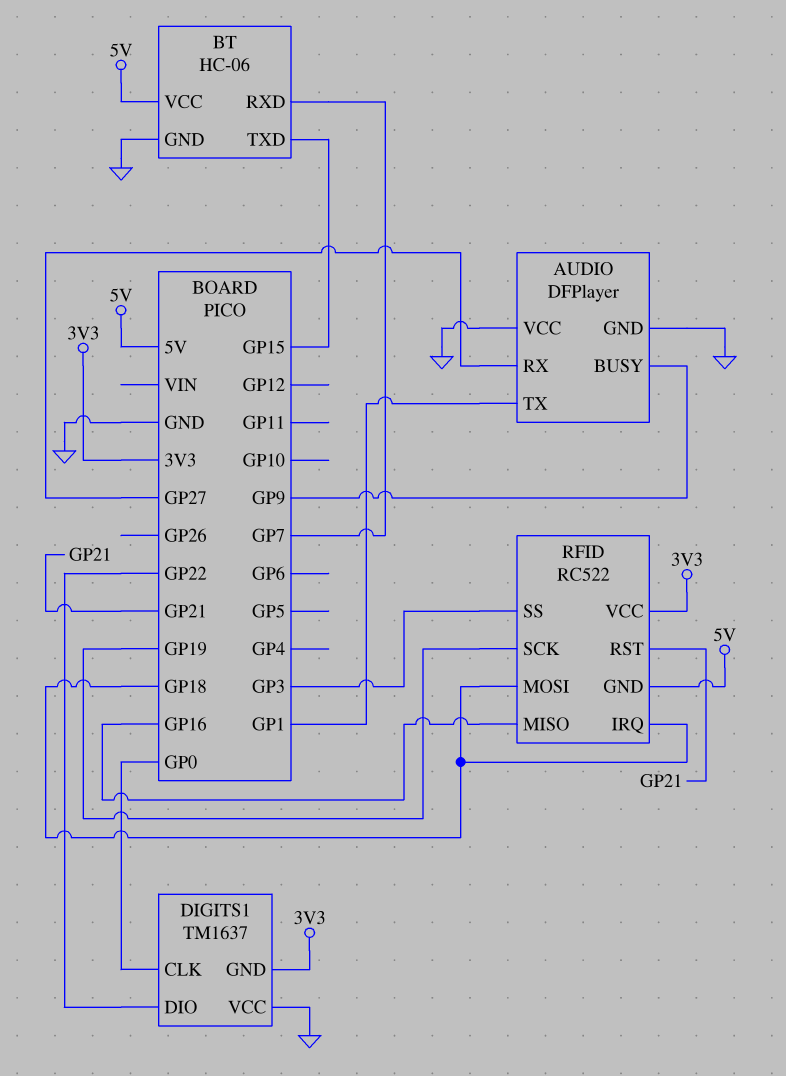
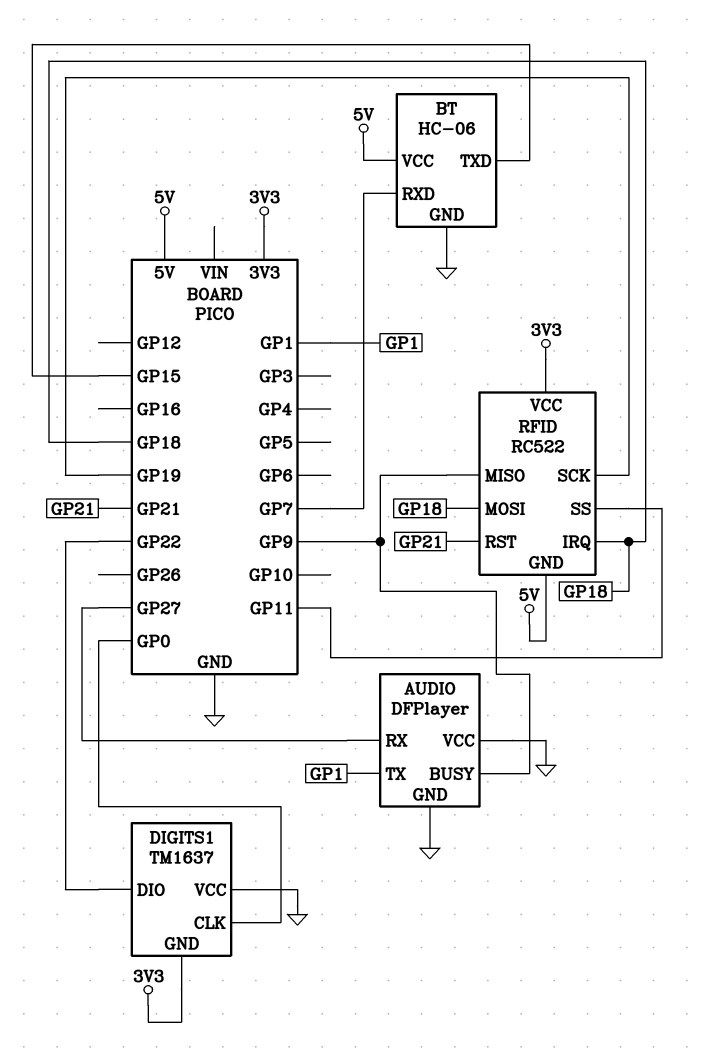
RFID pin MISO: GP16 -> GP9
RFID pin SS: GP3 -> GP11

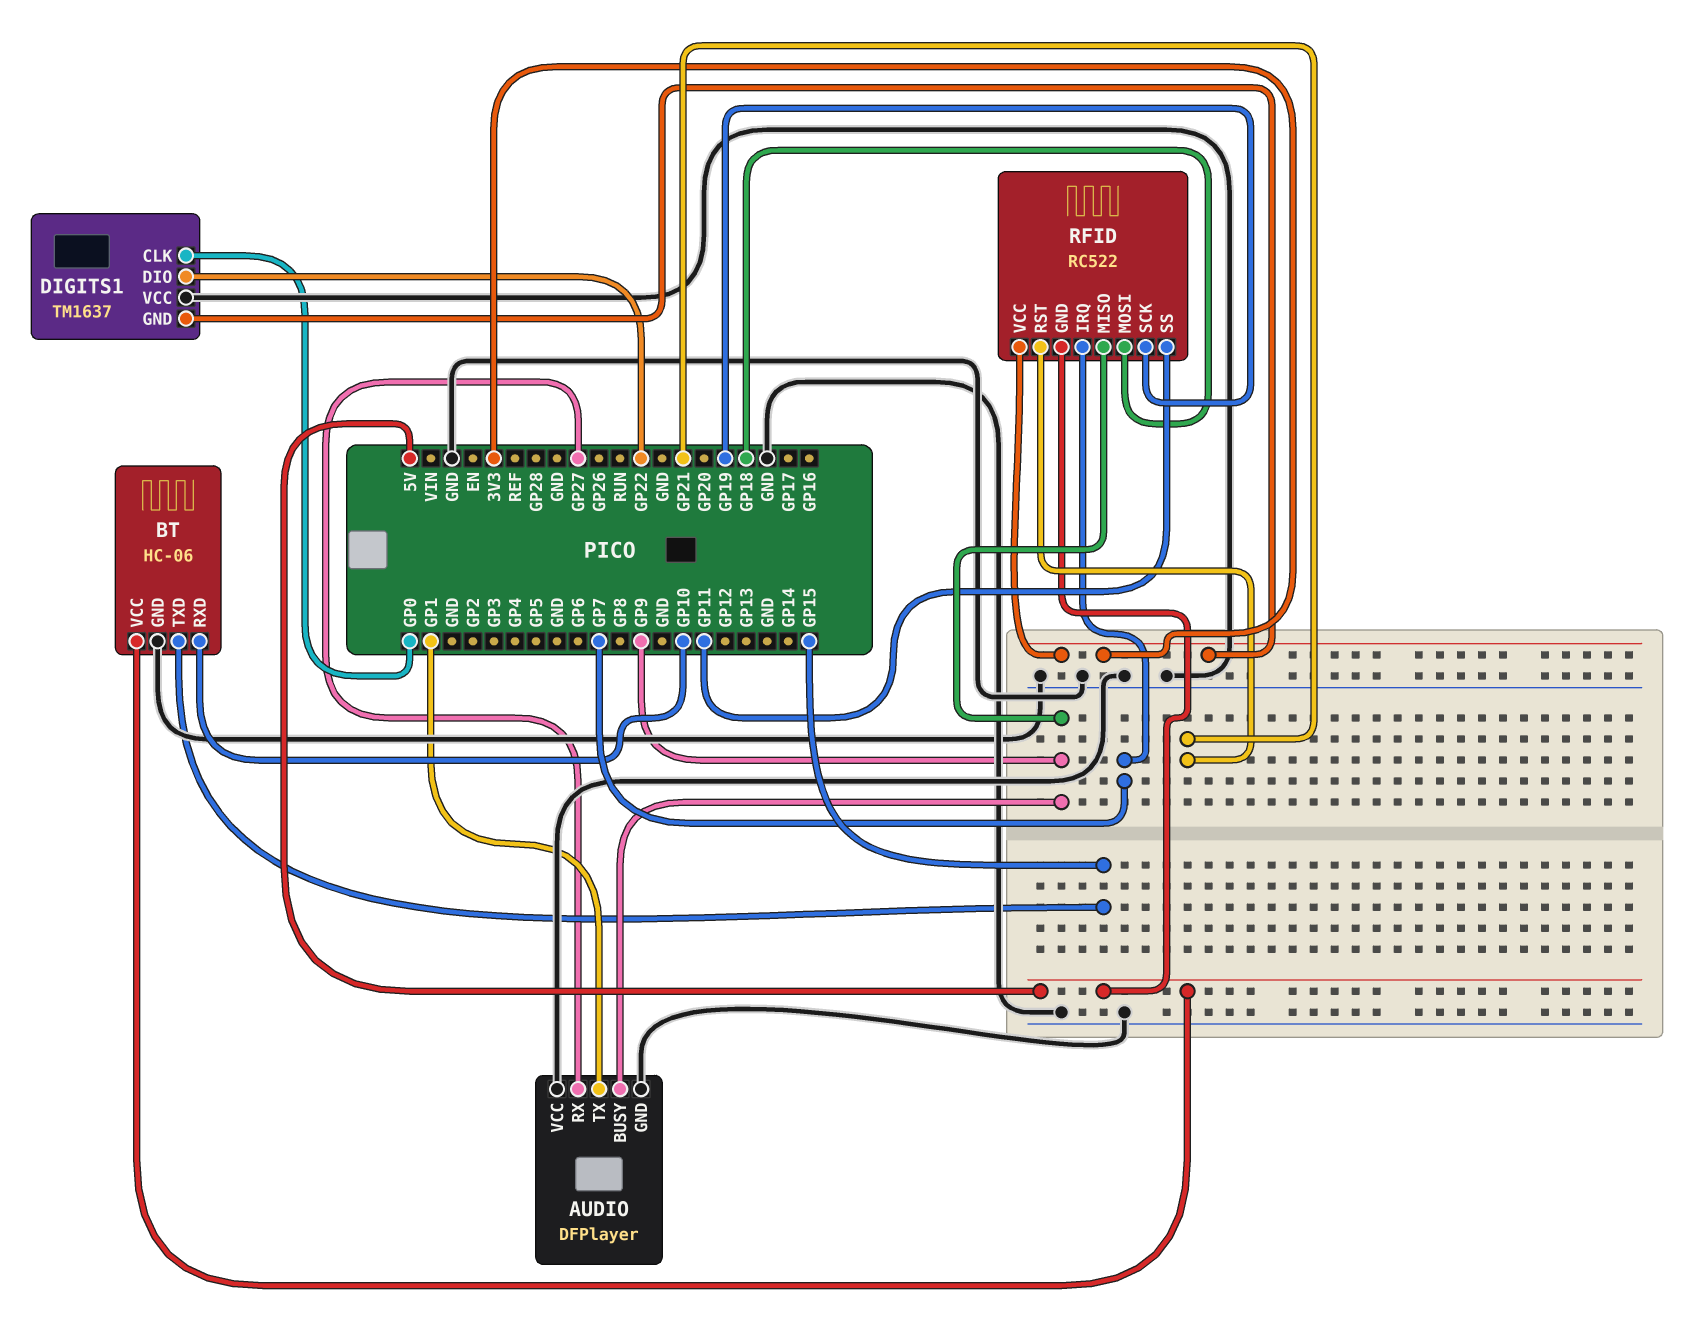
BT pin RXD: GP7 -> GP10
RFID pin IRQ: GP18 -> GP7

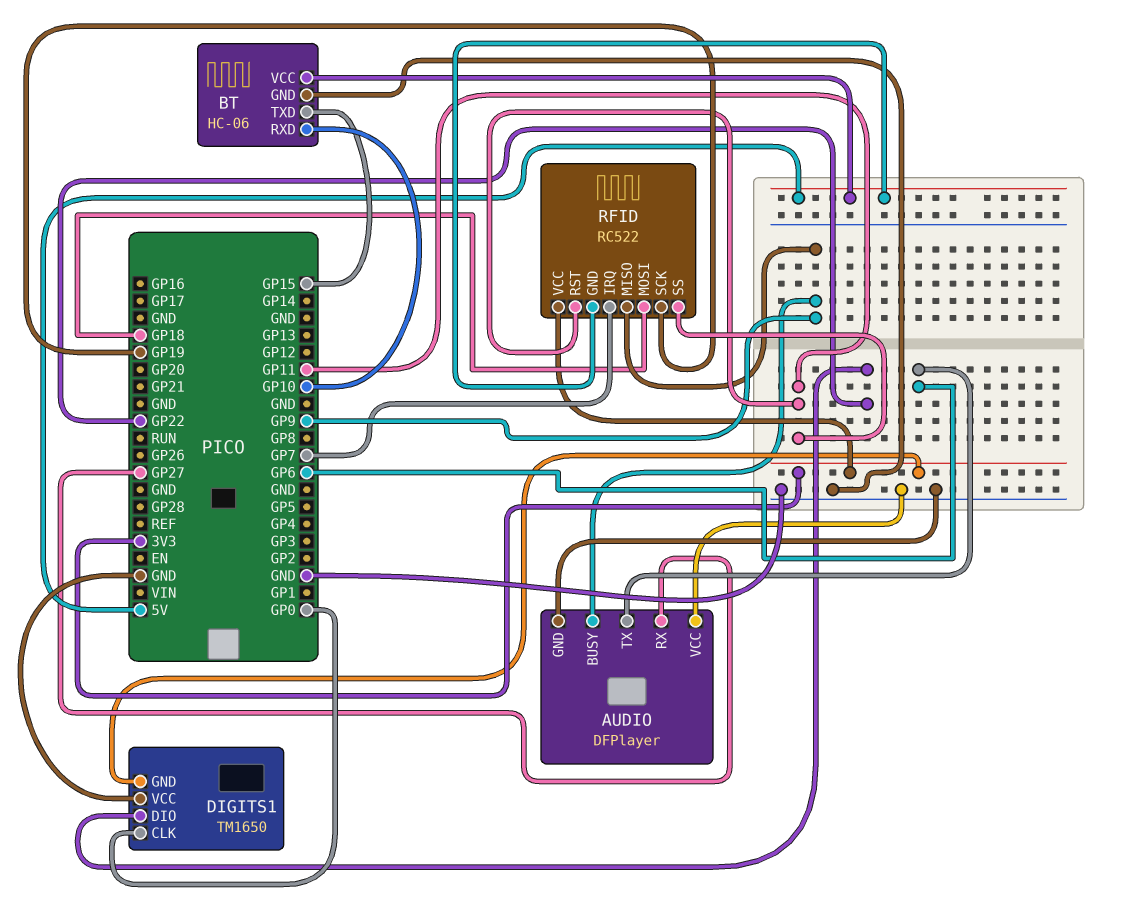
AUDIO pin TX: GP1 -> GP6
DIGITS1: TM1637 -> TM1650
RFID pin RST: GP21 -> GP11

